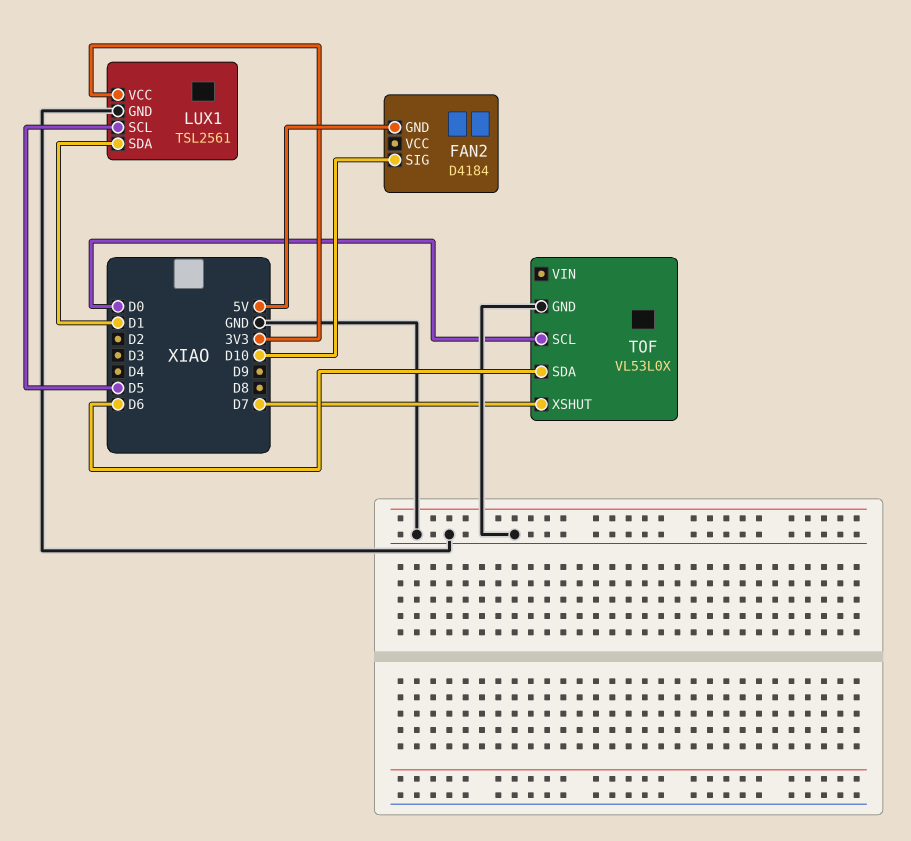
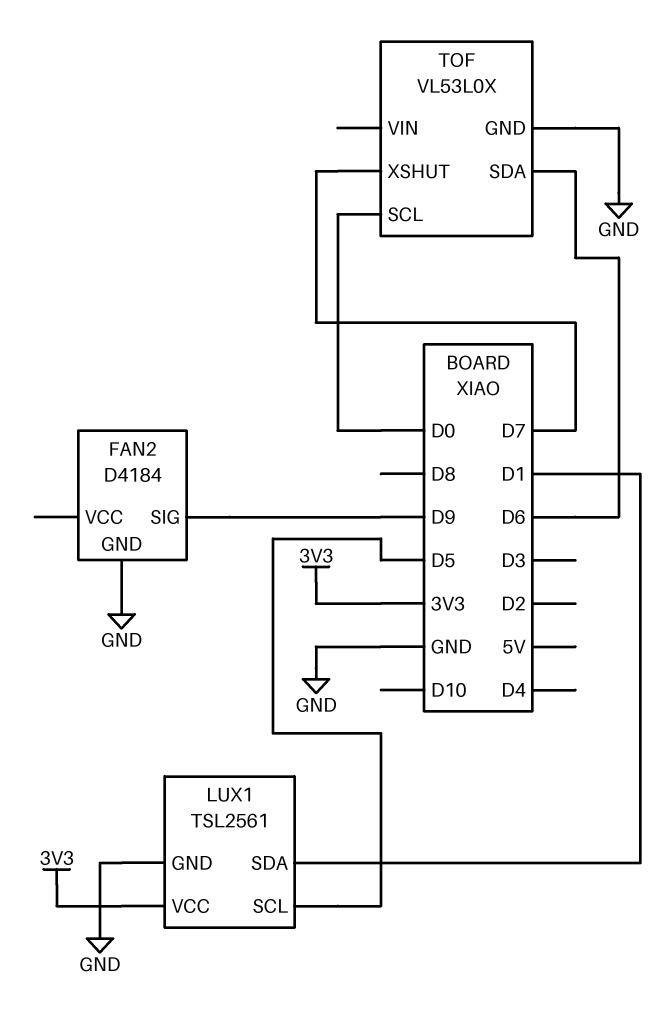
FAN2 pin GND: 5V -> GND
FAN2 pin SIG: D10 -> D9

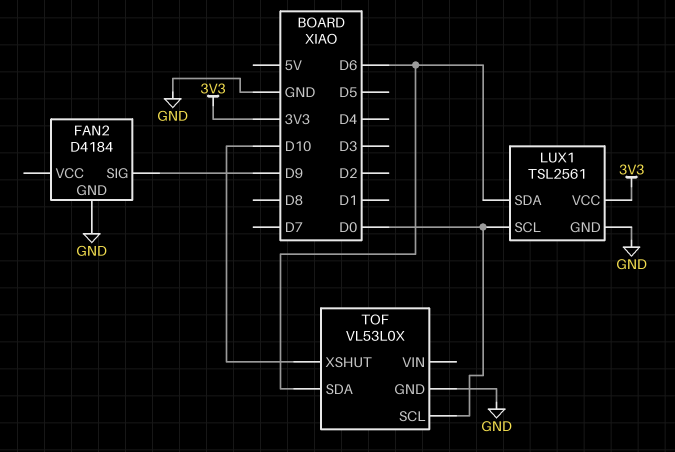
LUX1 pin SCL: D5 -> D0
LUX1 pin SDA: D1 -> D6
TOF pin XSHUT: D7 -> D10

